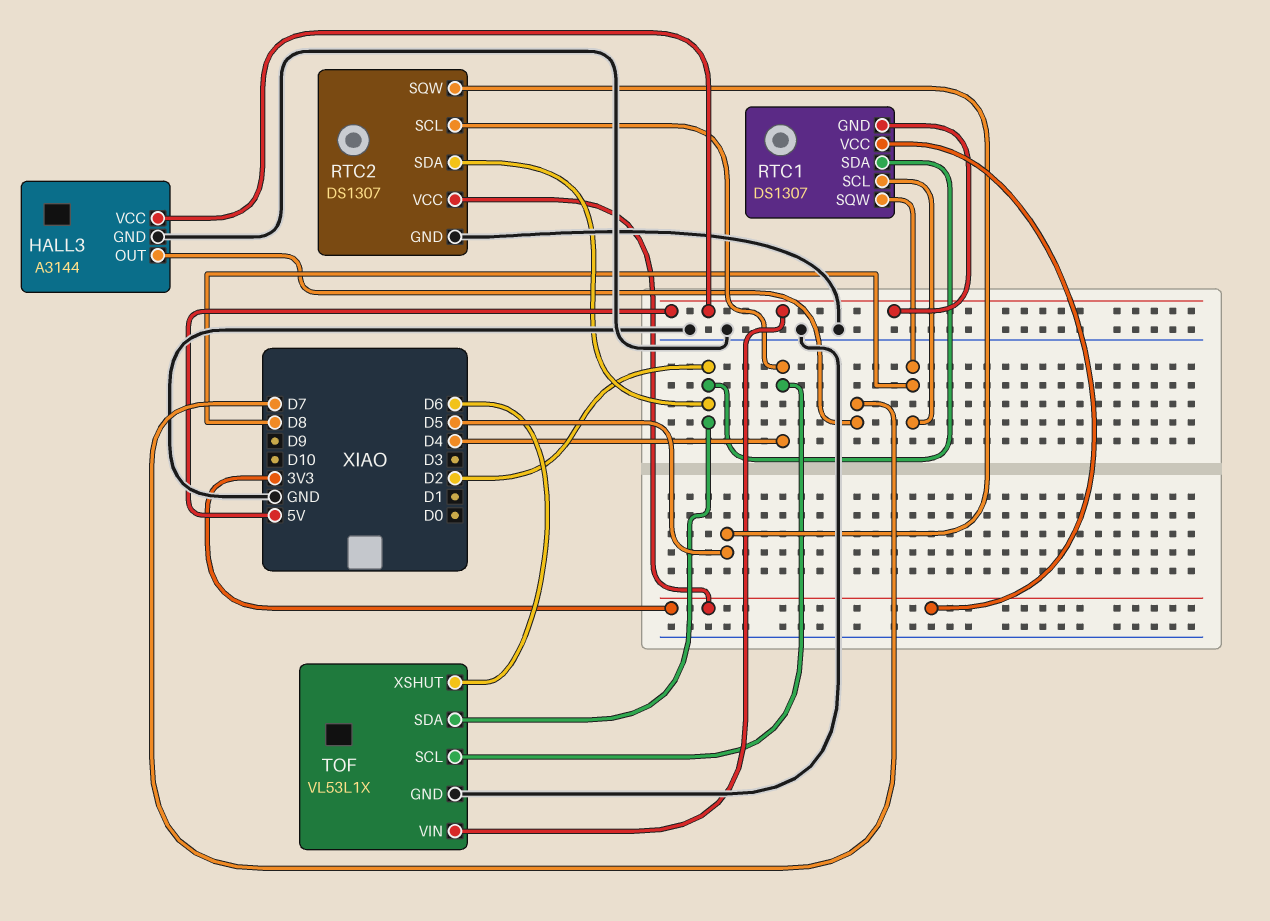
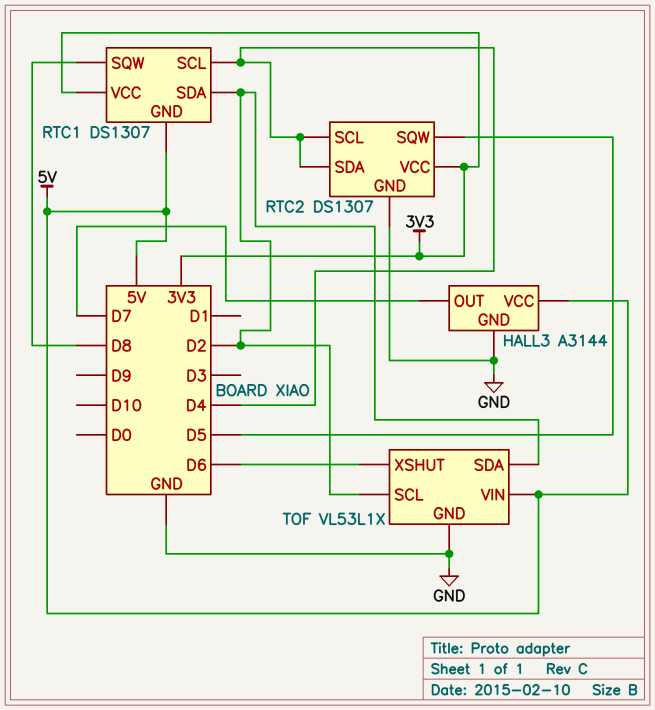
RTC1 pin SCL: D8 -> D4
RTC2 pin SDA: D2 -> D4
TOF pin SCL: D4 -> D2

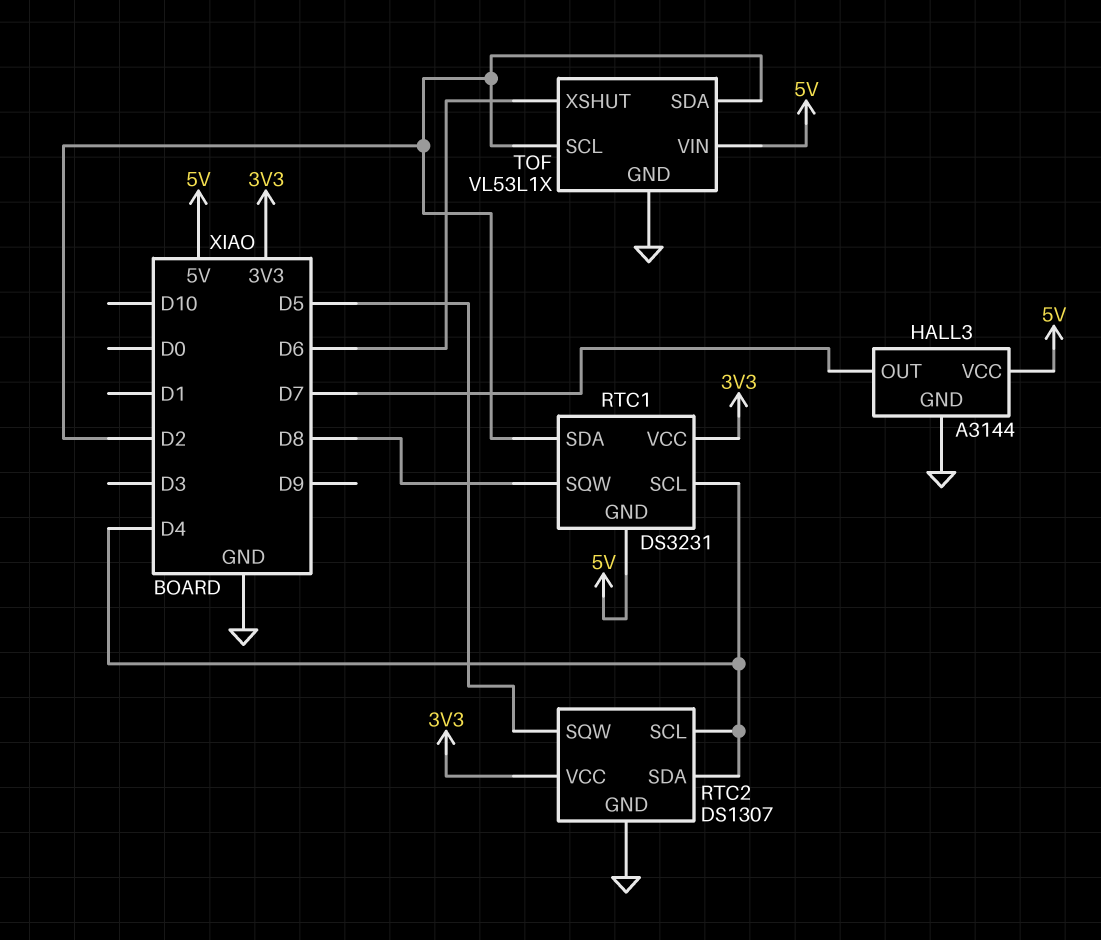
RTC1: DS1307 -> DS3231

